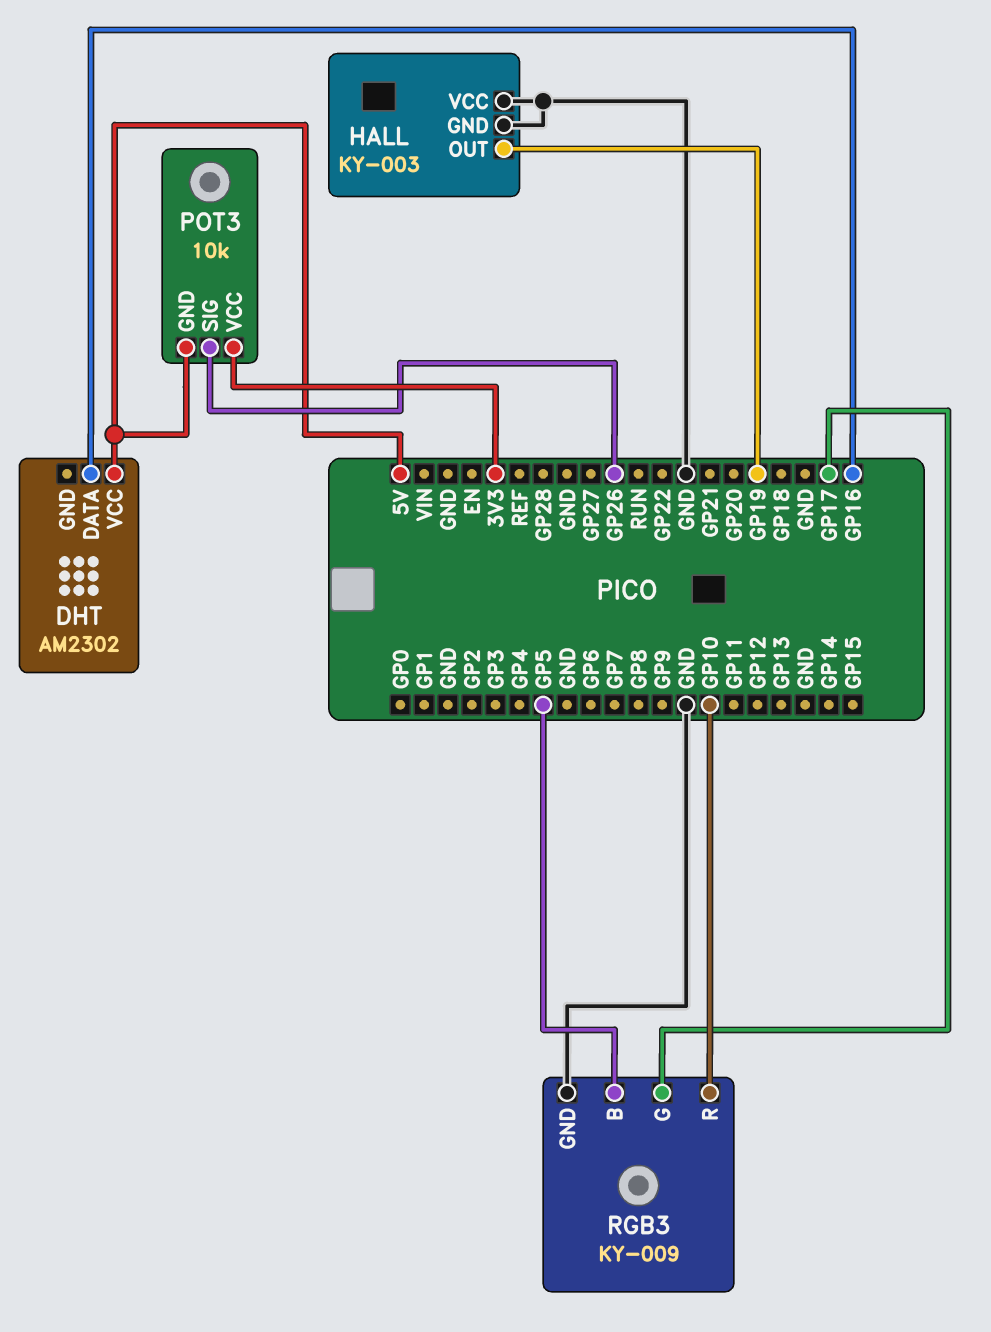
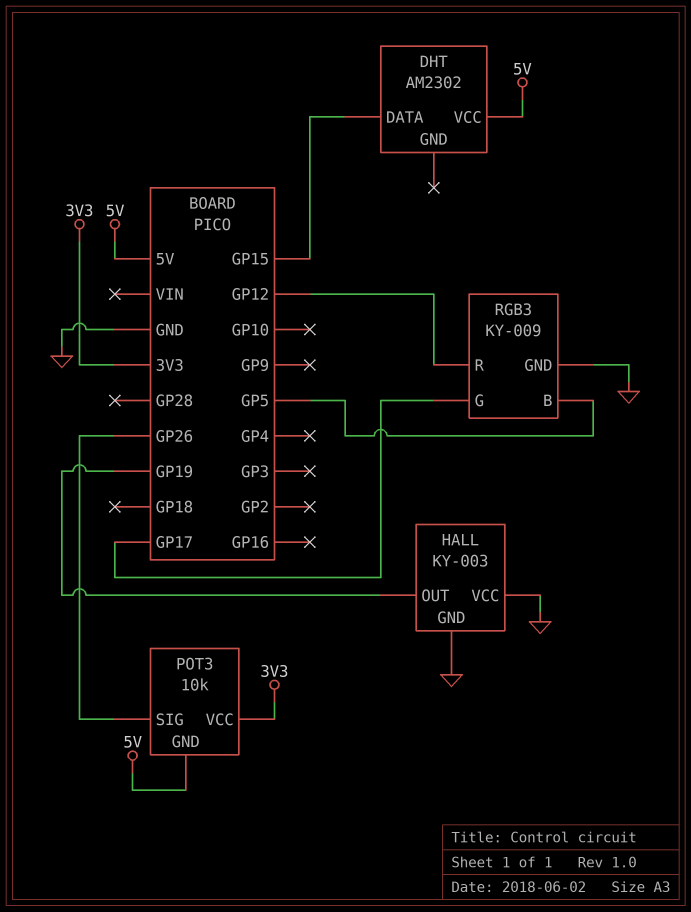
DHT pin DATA: GP16 -> GP15
RGB3 pin R: GP10 -> GP12

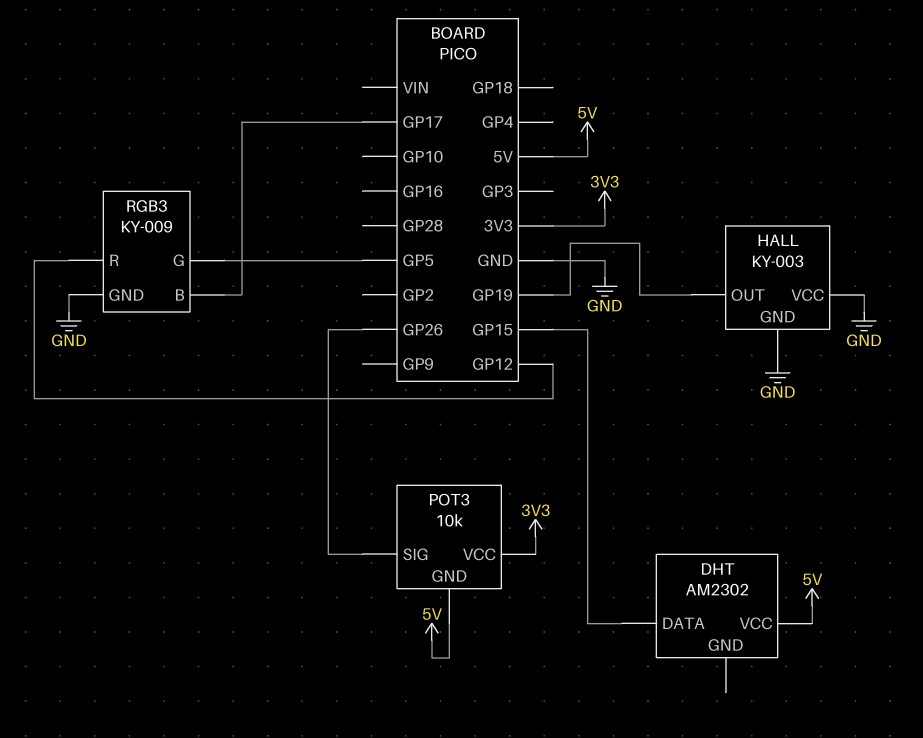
RGB3 pin B: GP5 -> GP17
RGB3 pin G: GP17 -> GP5

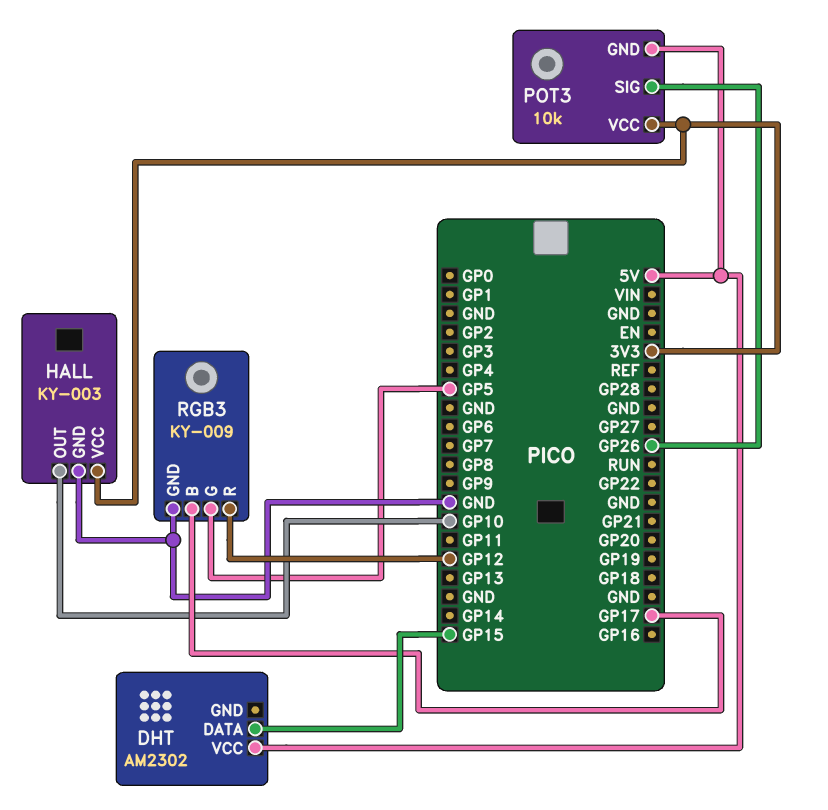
HALL pin OUT: GP19 -> GP10
HALL pin VCC: GND -> 3V3

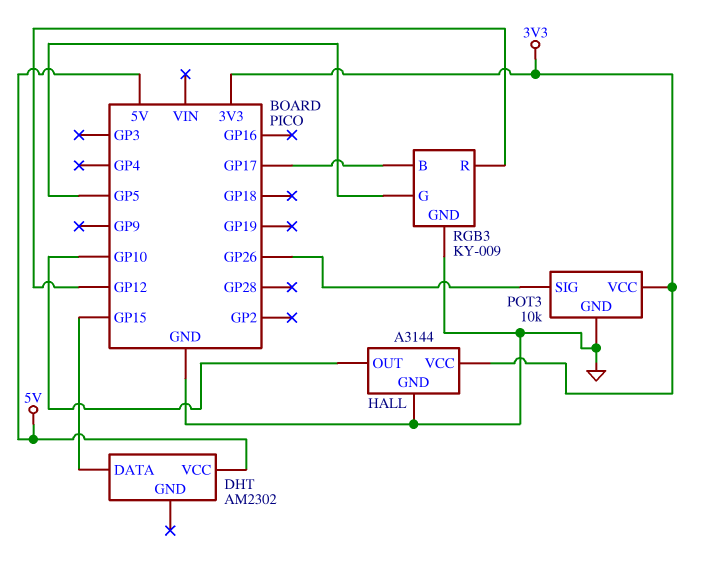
HALL: KY-003 -> A3144
POT3 pin GND: 5V -> GND

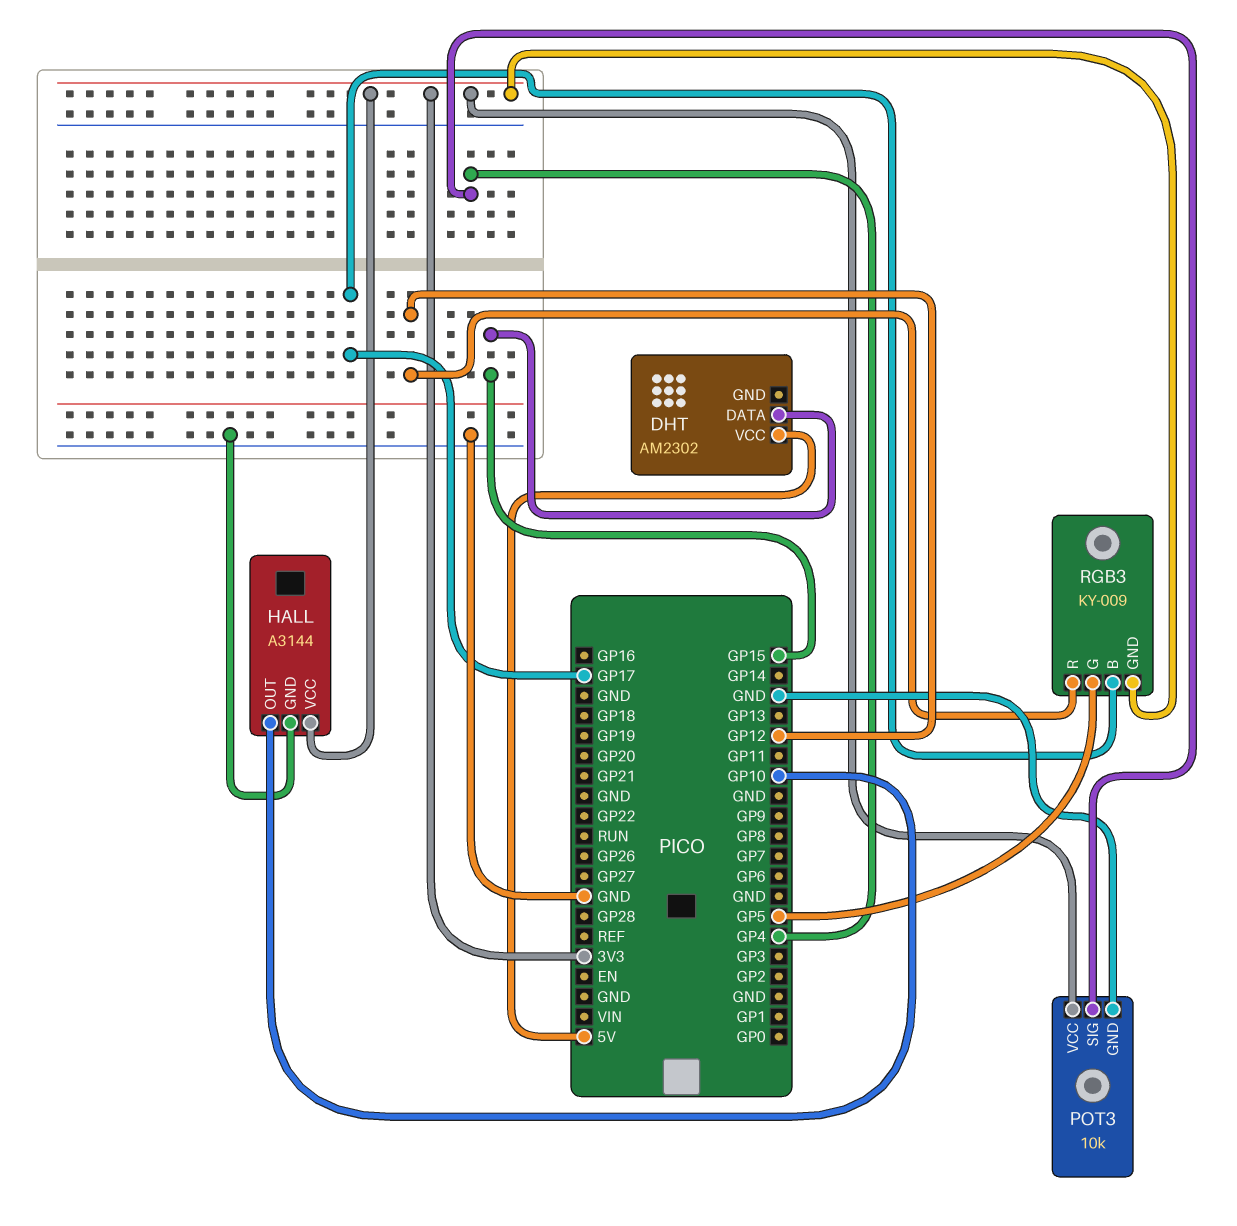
POT3 pin SIG: GP26 -> GP4
RGB3 pin GND: GND -> 3V3

